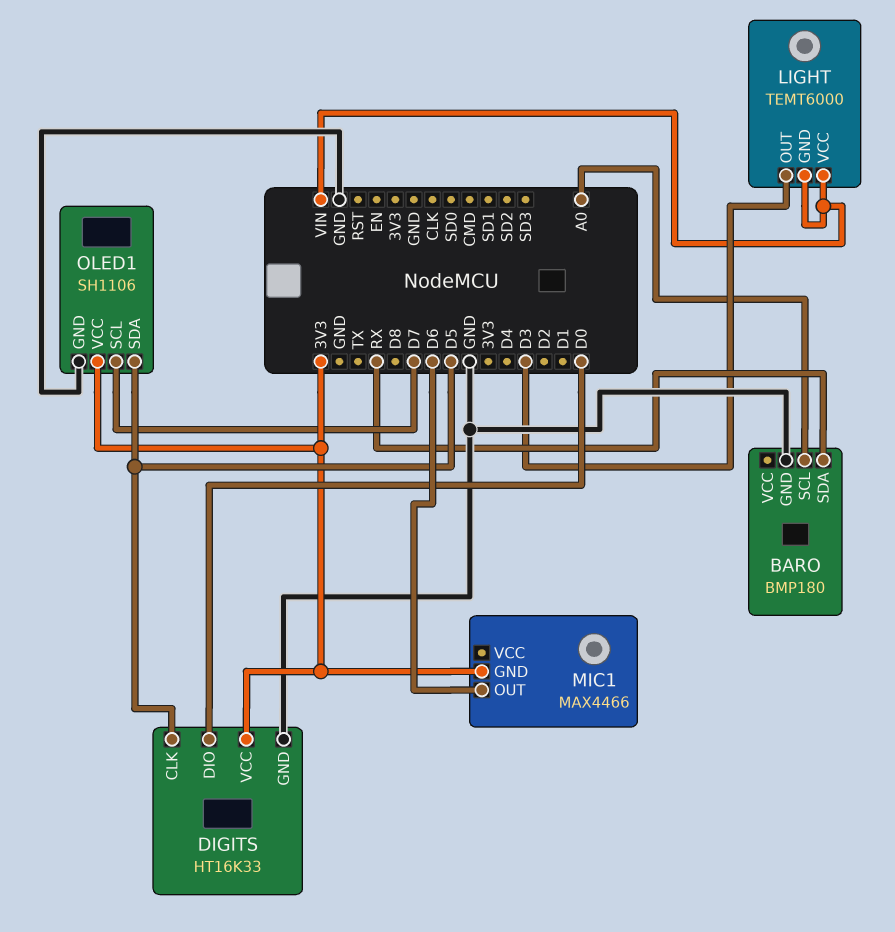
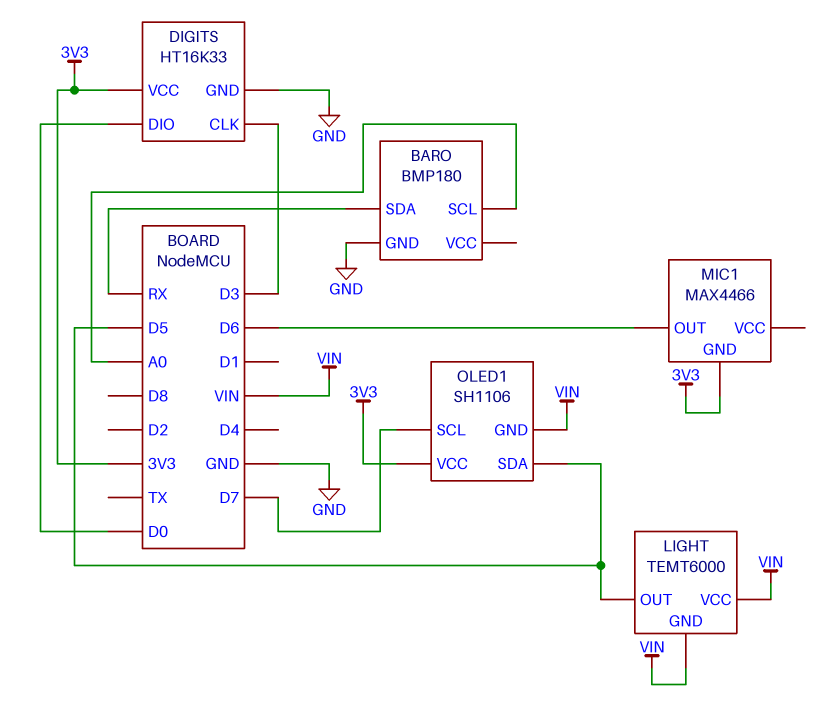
DIGITS pin CLK: D5 -> D3
LIGHT pin OUT: D3 -> D5
OLED1 pin GND: GND -> VIN

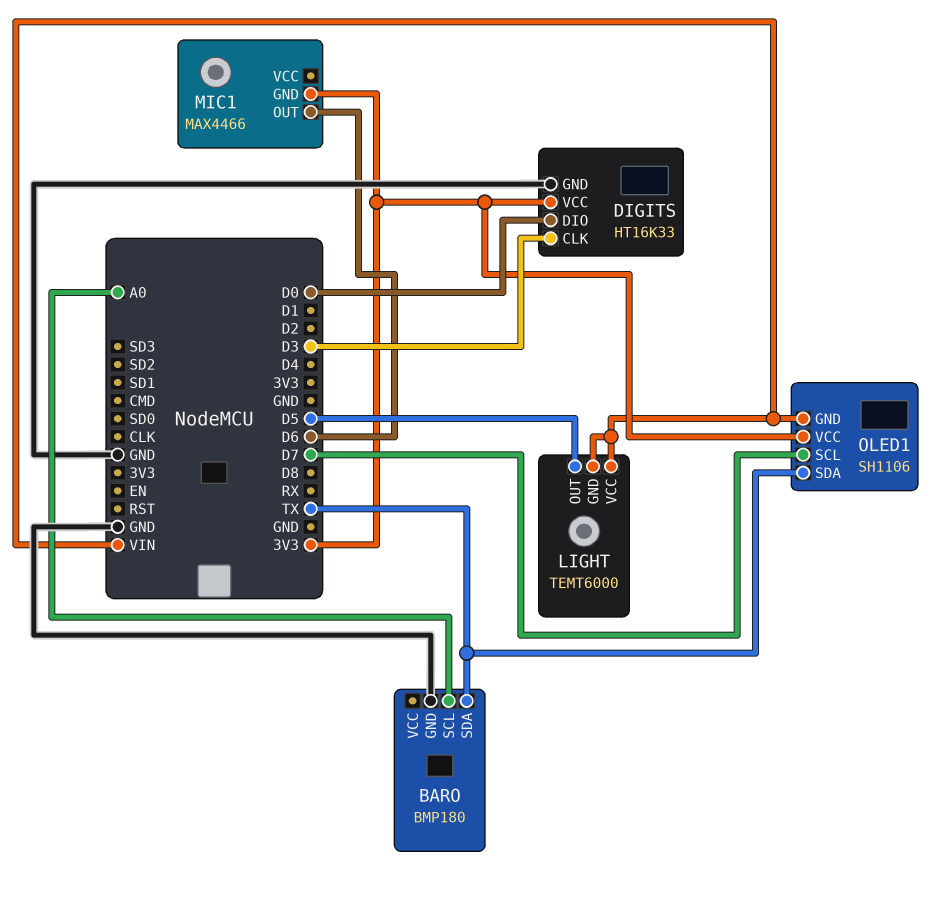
BARO pin SDA: RX -> TX
OLED1 pin SDA: D5 -> TX

